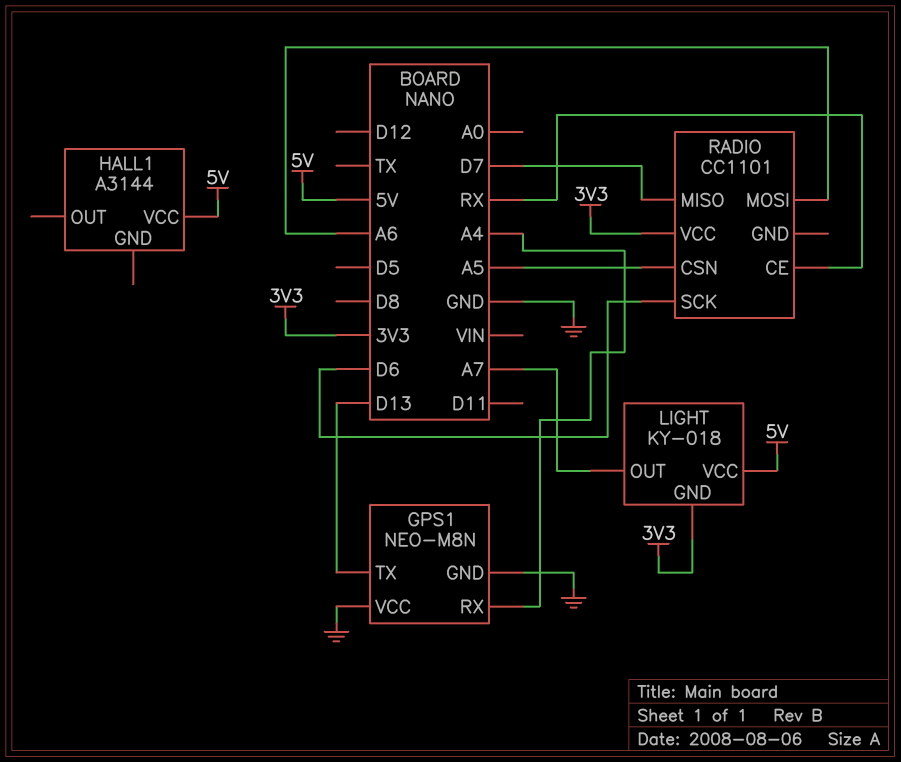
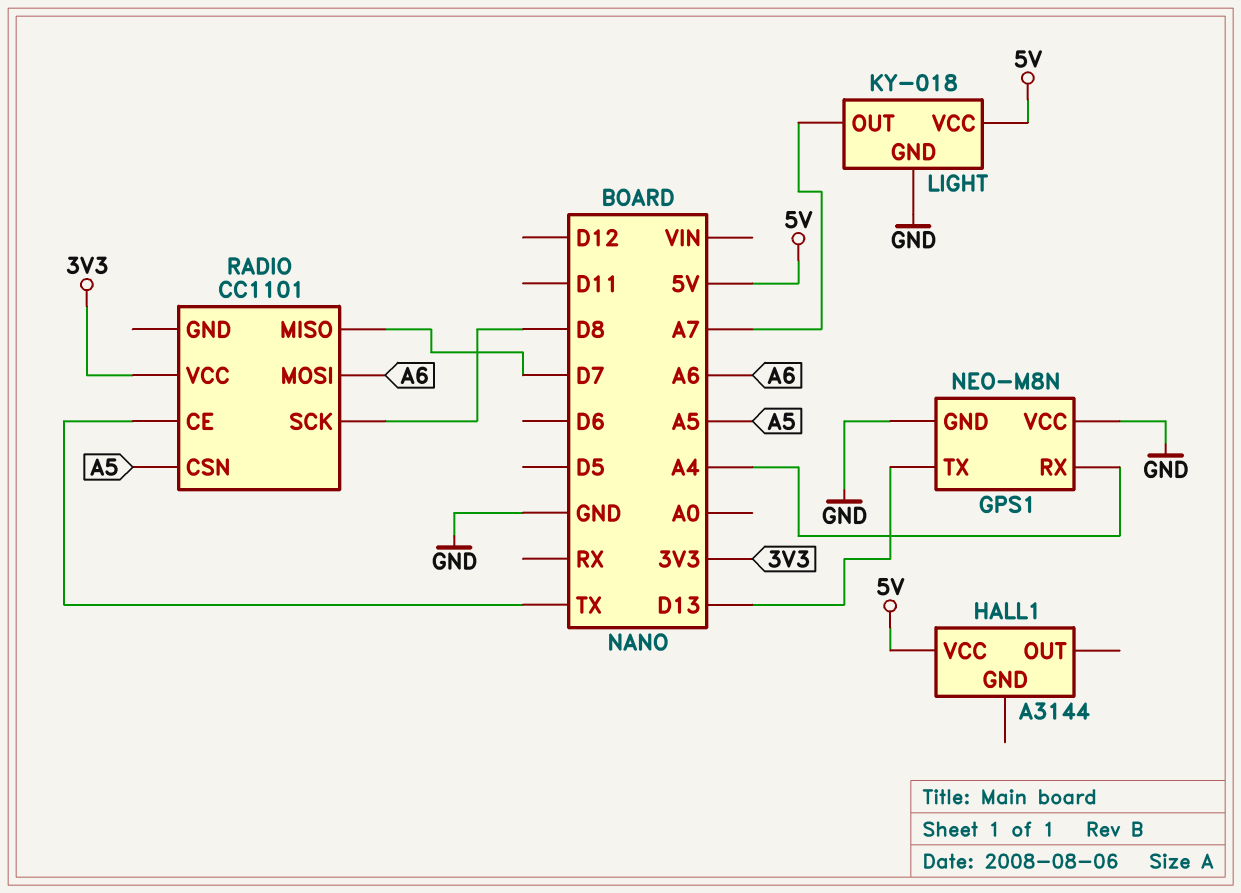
LIGHT pin GND: 3V3 -> GND
RADIO pin CE: RX -> TX
RADIO pin SCK: D6 -> D8

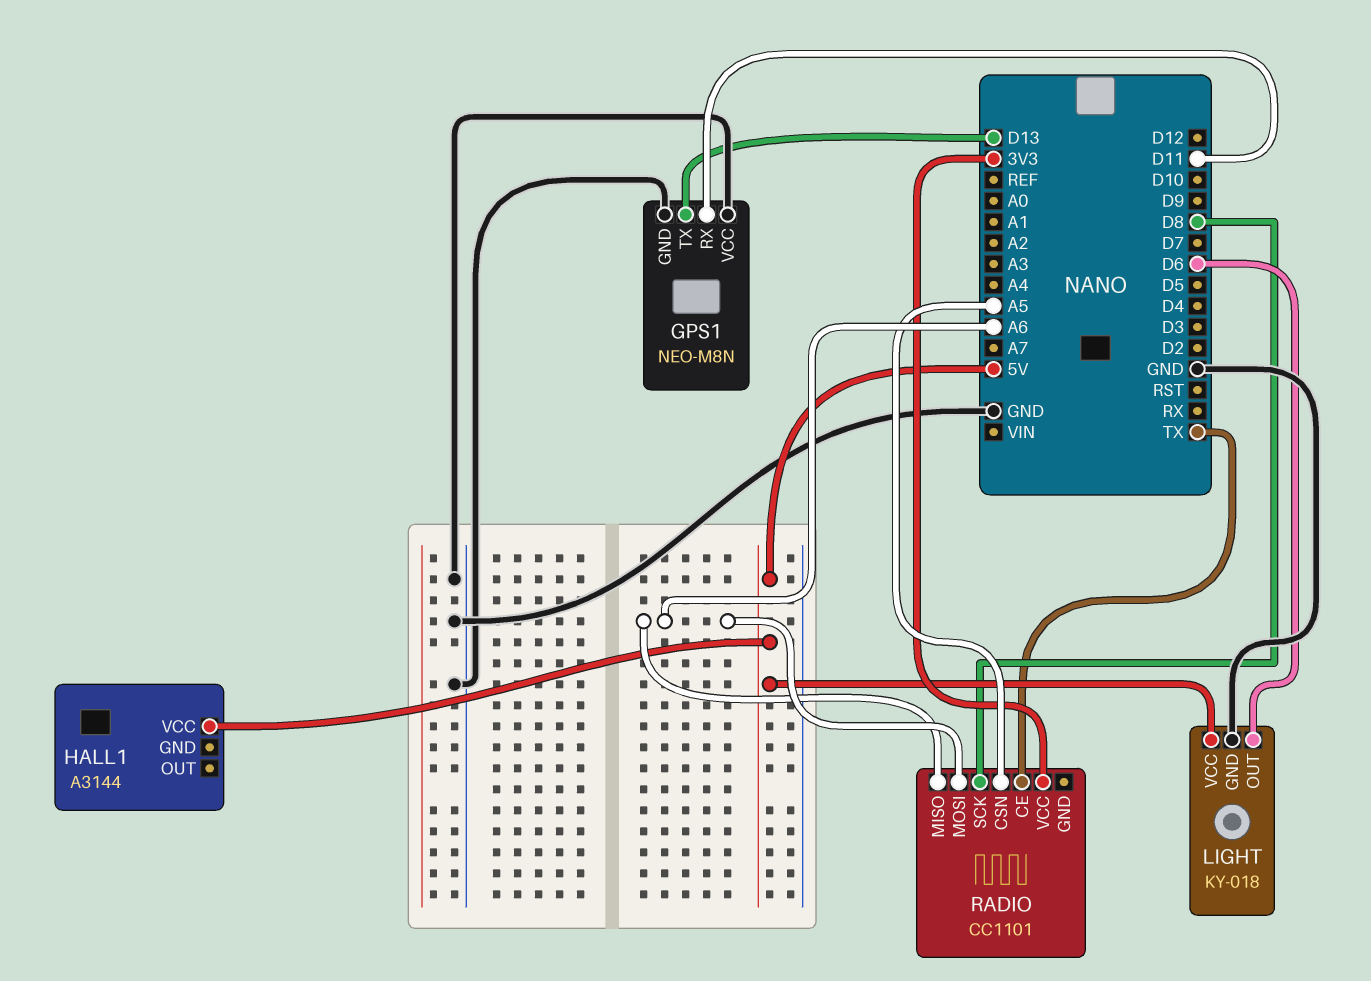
GPS1 pin RX: A4 -> D11
LIGHT pin OUT: A7 -> D6
RADIO pin MISO: D7 -> A6

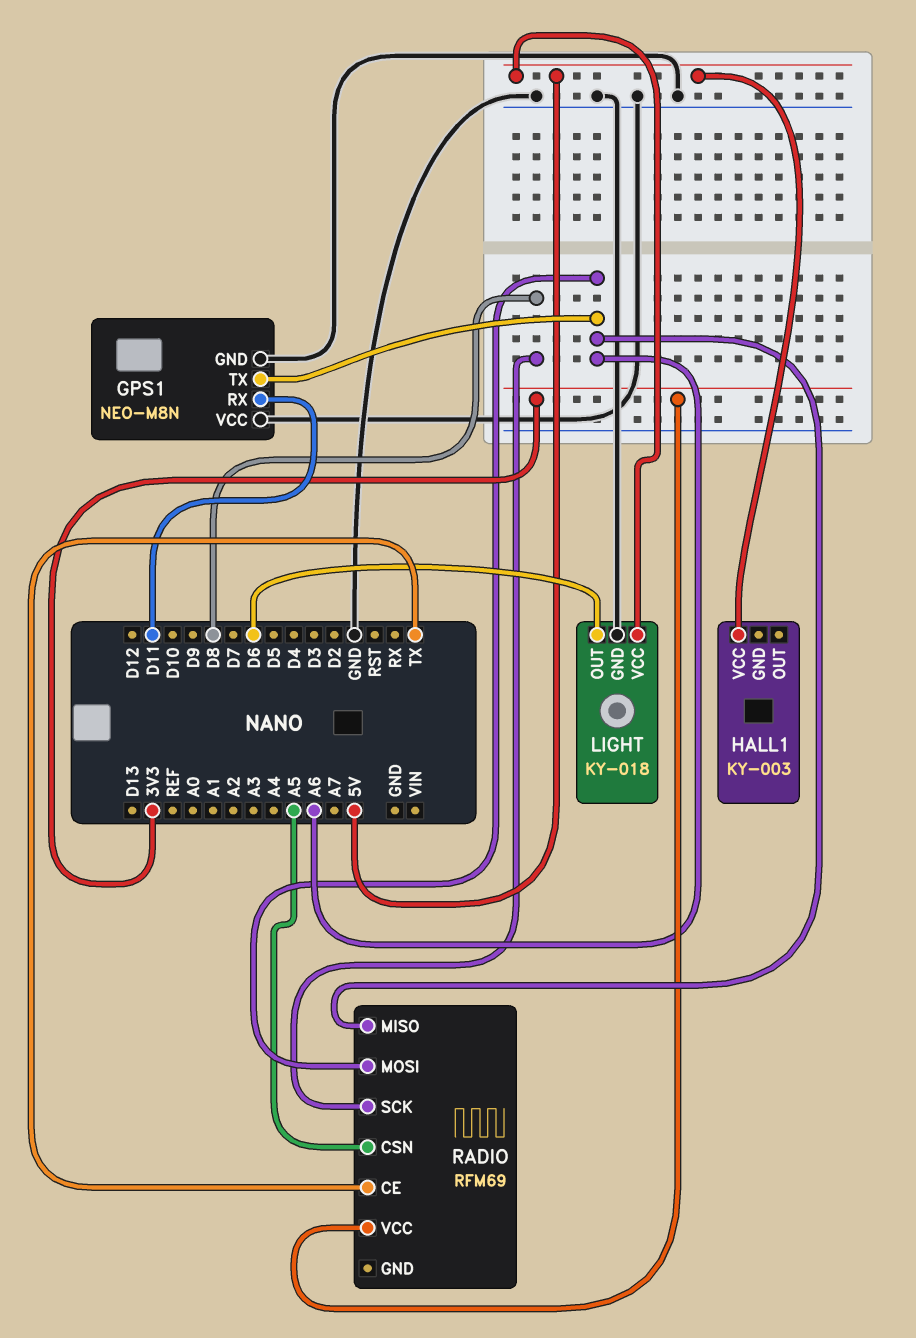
GPS1 pin TX: D13 -> A6
HALL1: A3144 -> KY-003
RADIO: CC1101 -> RFM69

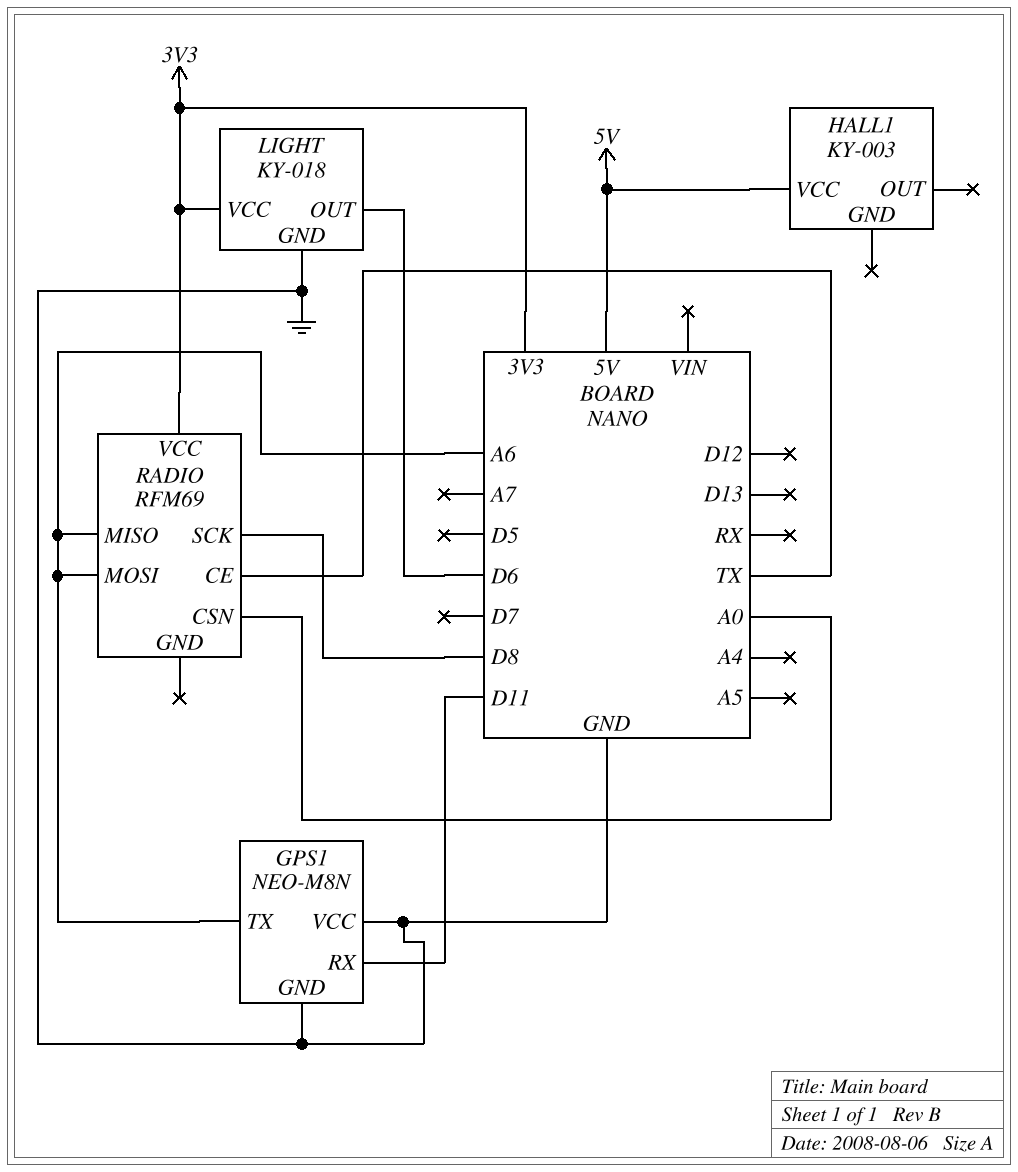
LIGHT pin VCC: 5V -> 3V3
RADIO pin CSN: A5 -> A0

